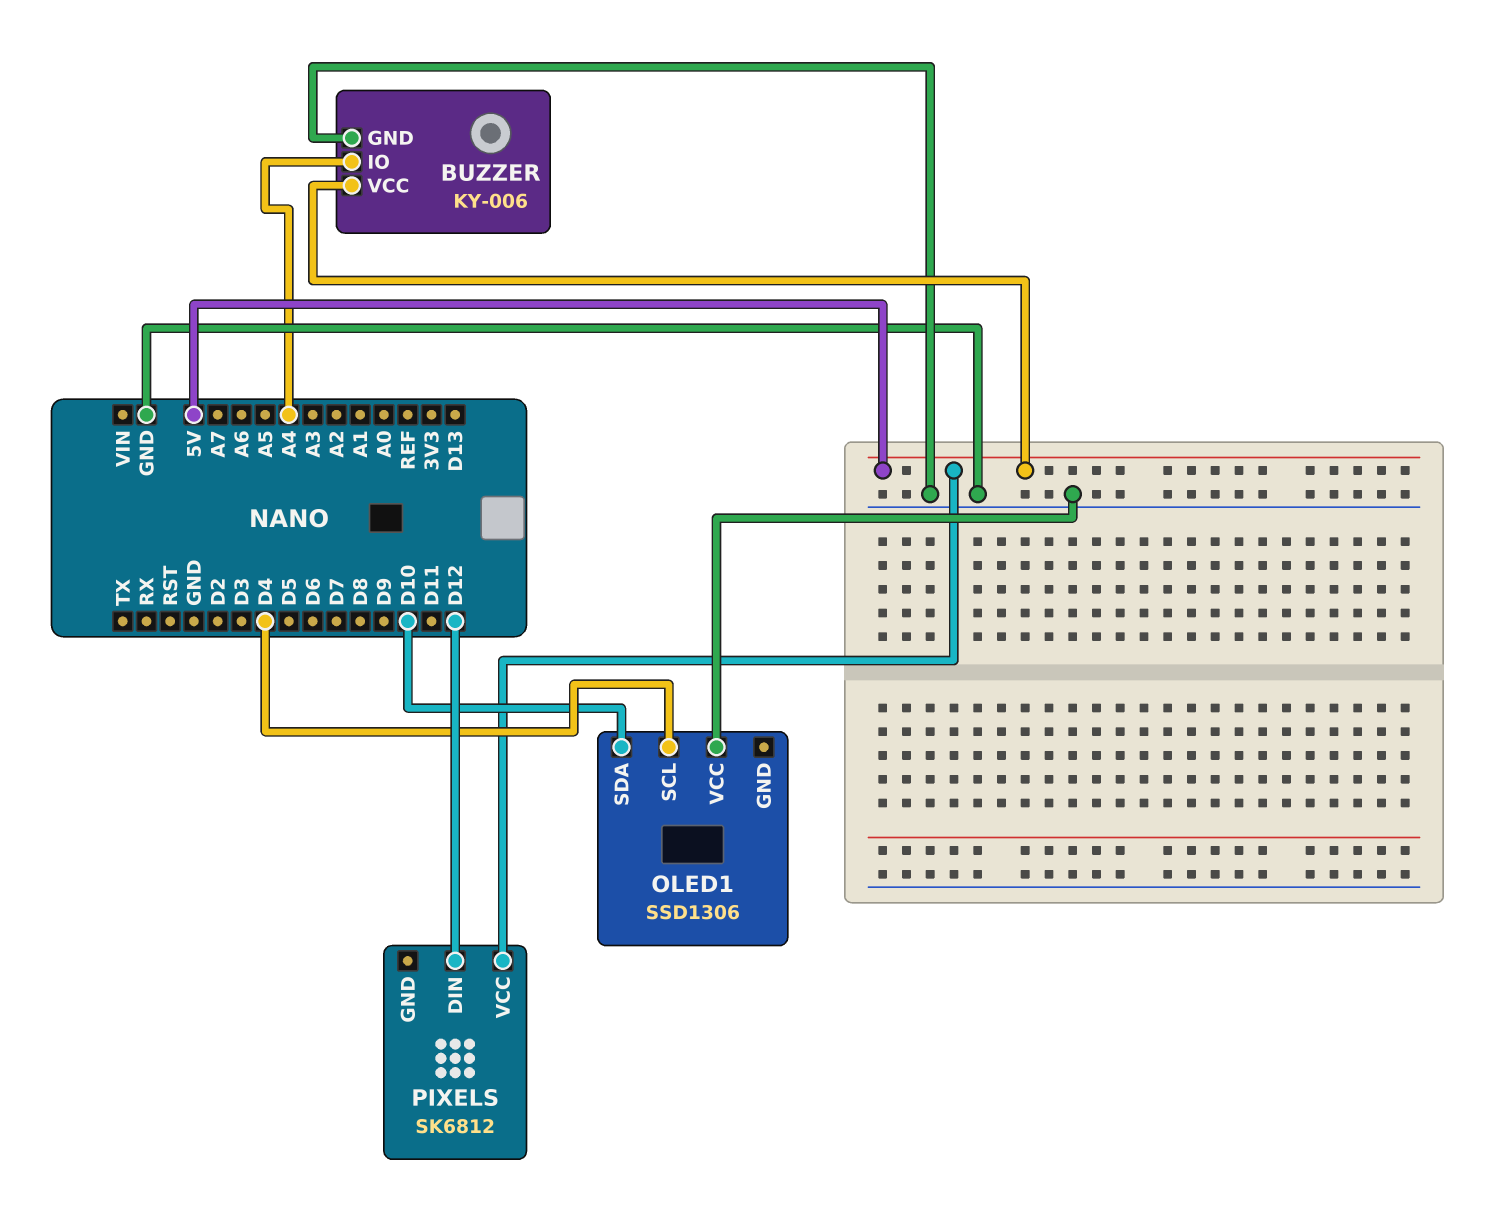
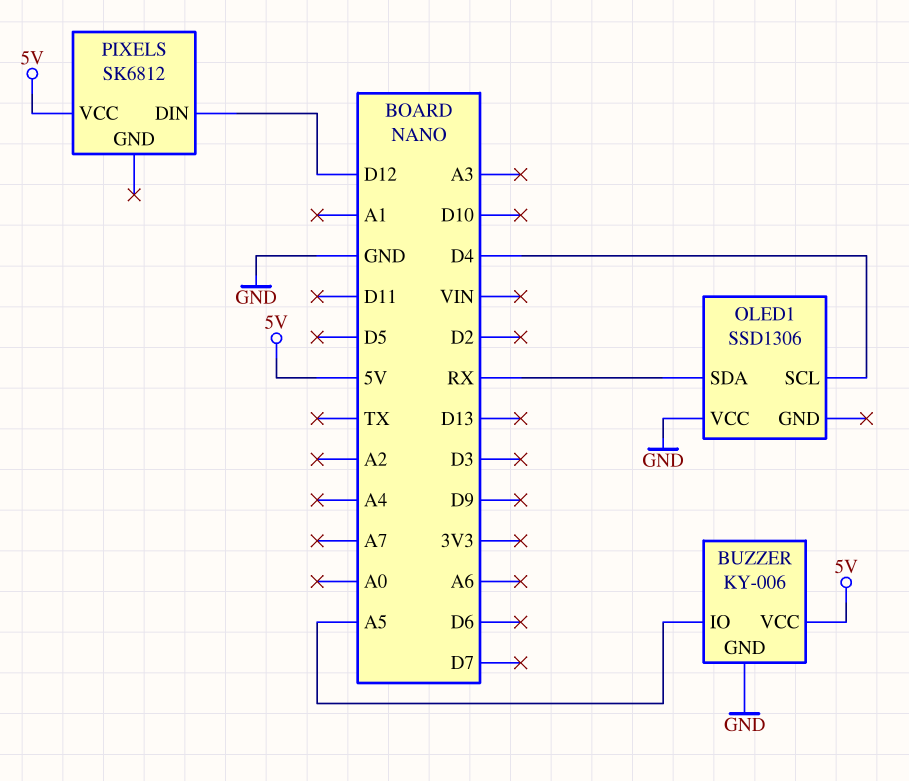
BUZZER pin IO: A4 -> A5
OLED1 pin SDA: D10 -> RX

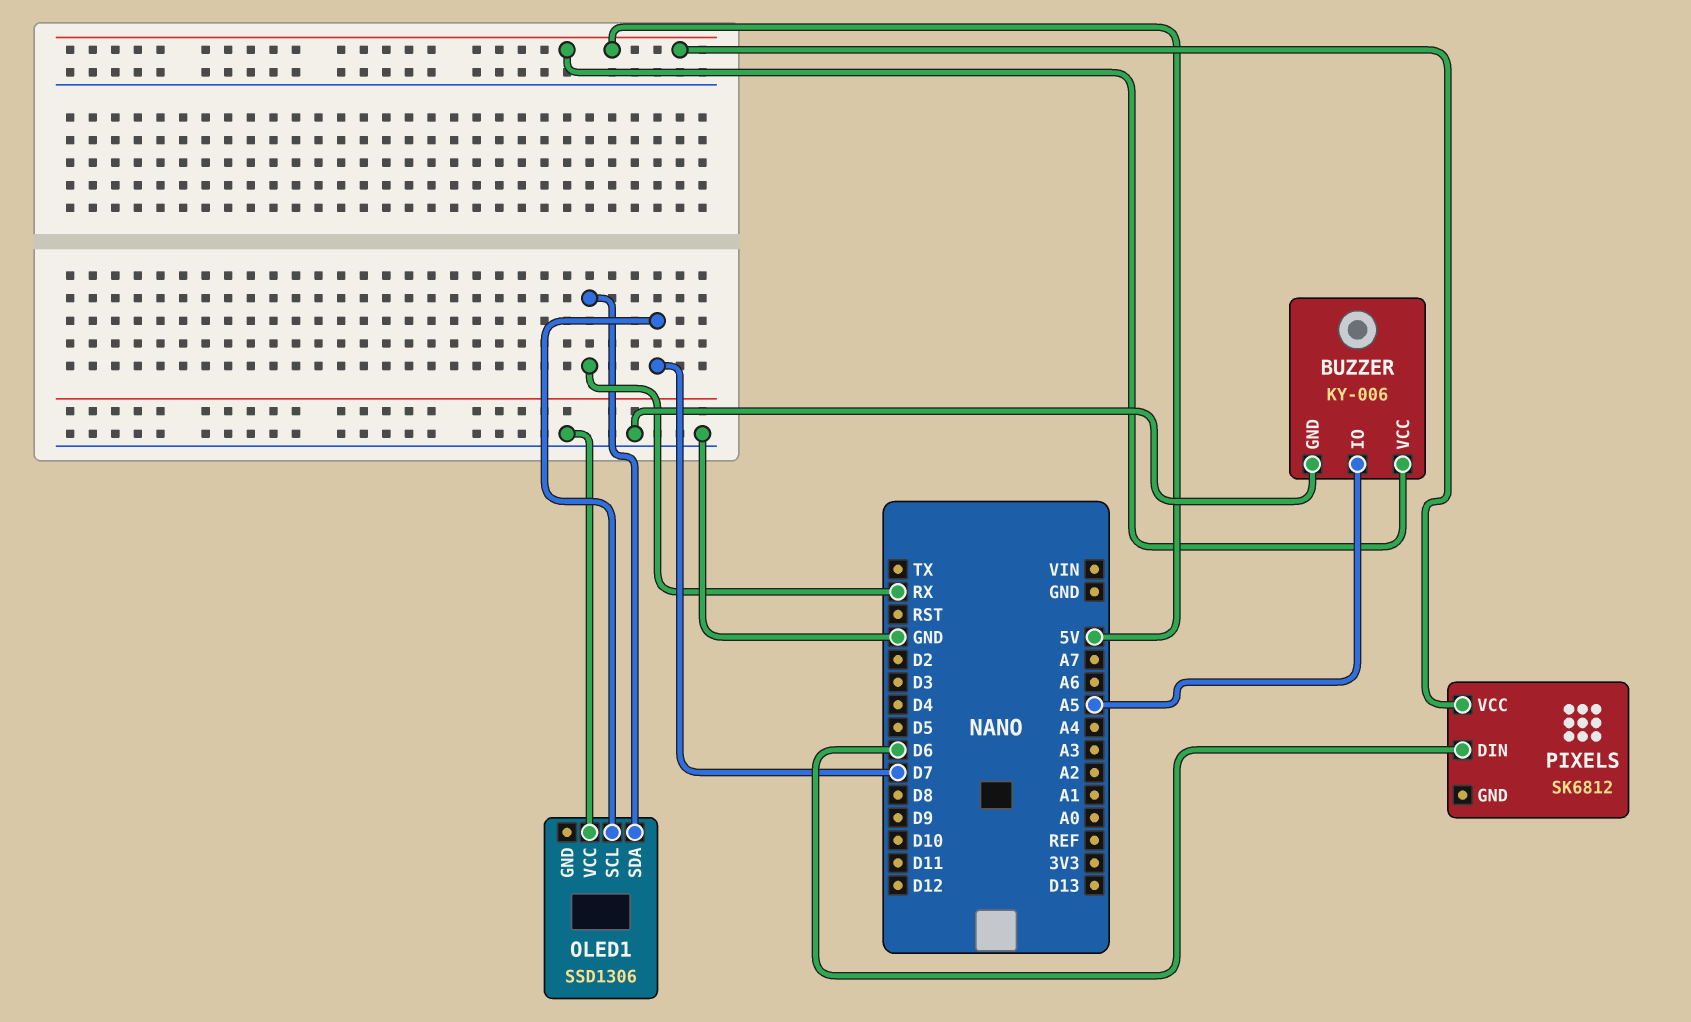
OLED1 pin SCL: D4 -> D7
PIXELS pin DIN: D12 -> D6

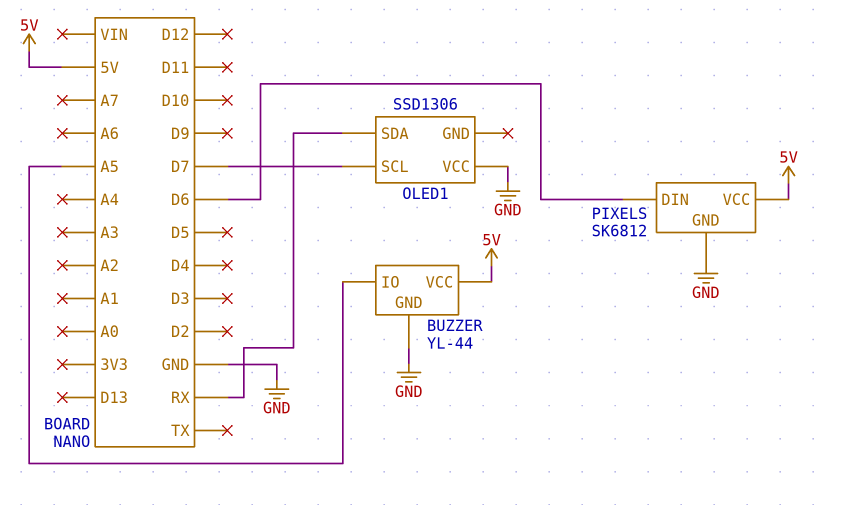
BUZZER: KY-006 -> YL-44
PIXELS pin GND: none -> GND

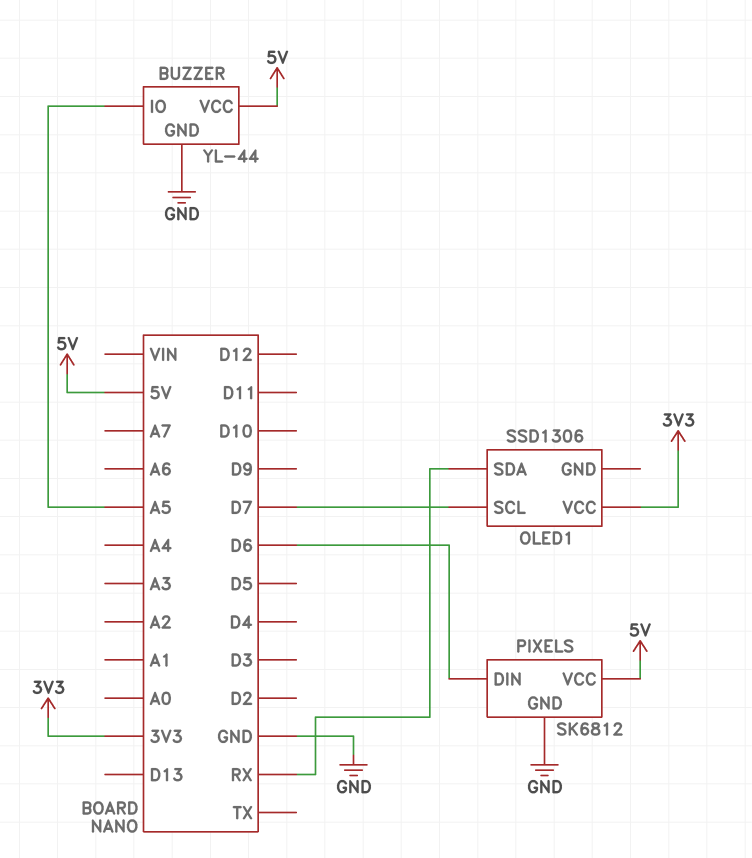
OLED1 pin VCC: GND -> 3V3

